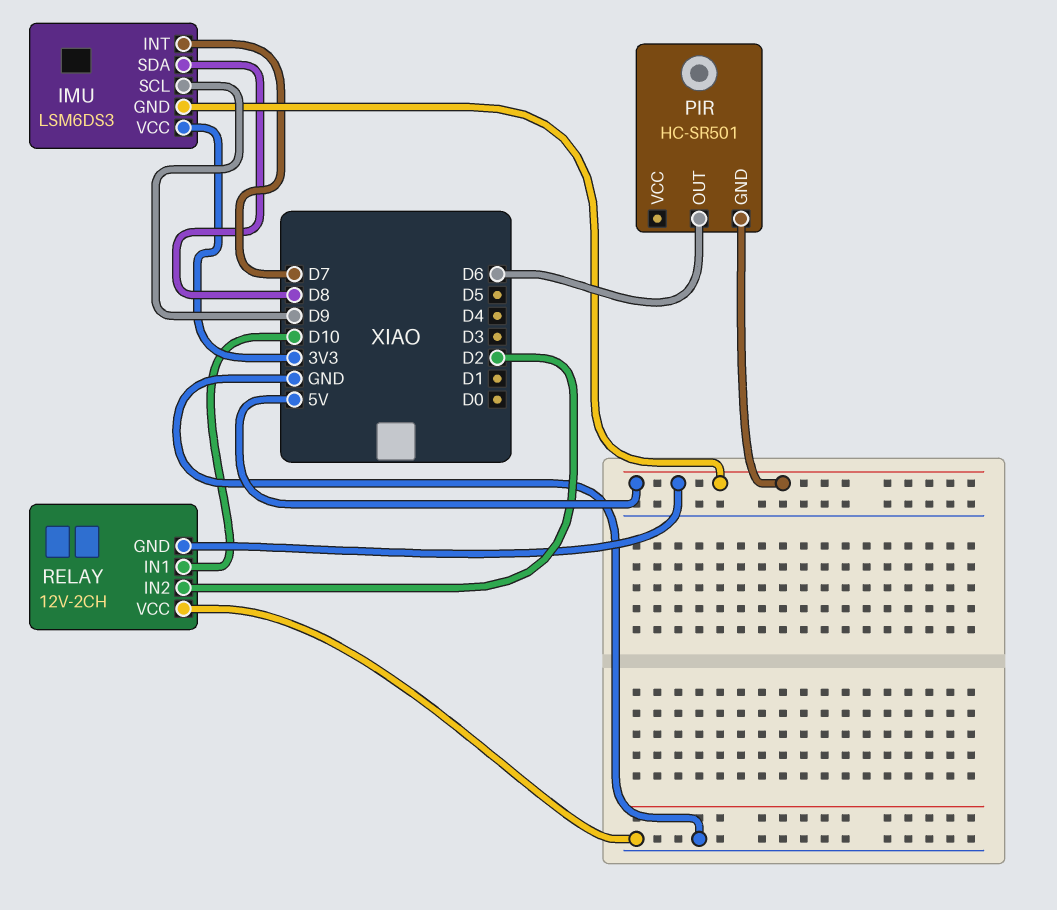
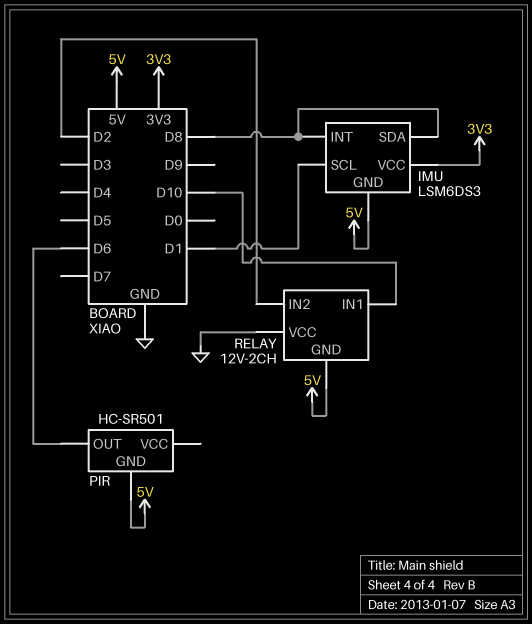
IMU pin INT: D7 -> D8
IMU pin SCL: D9 -> D1

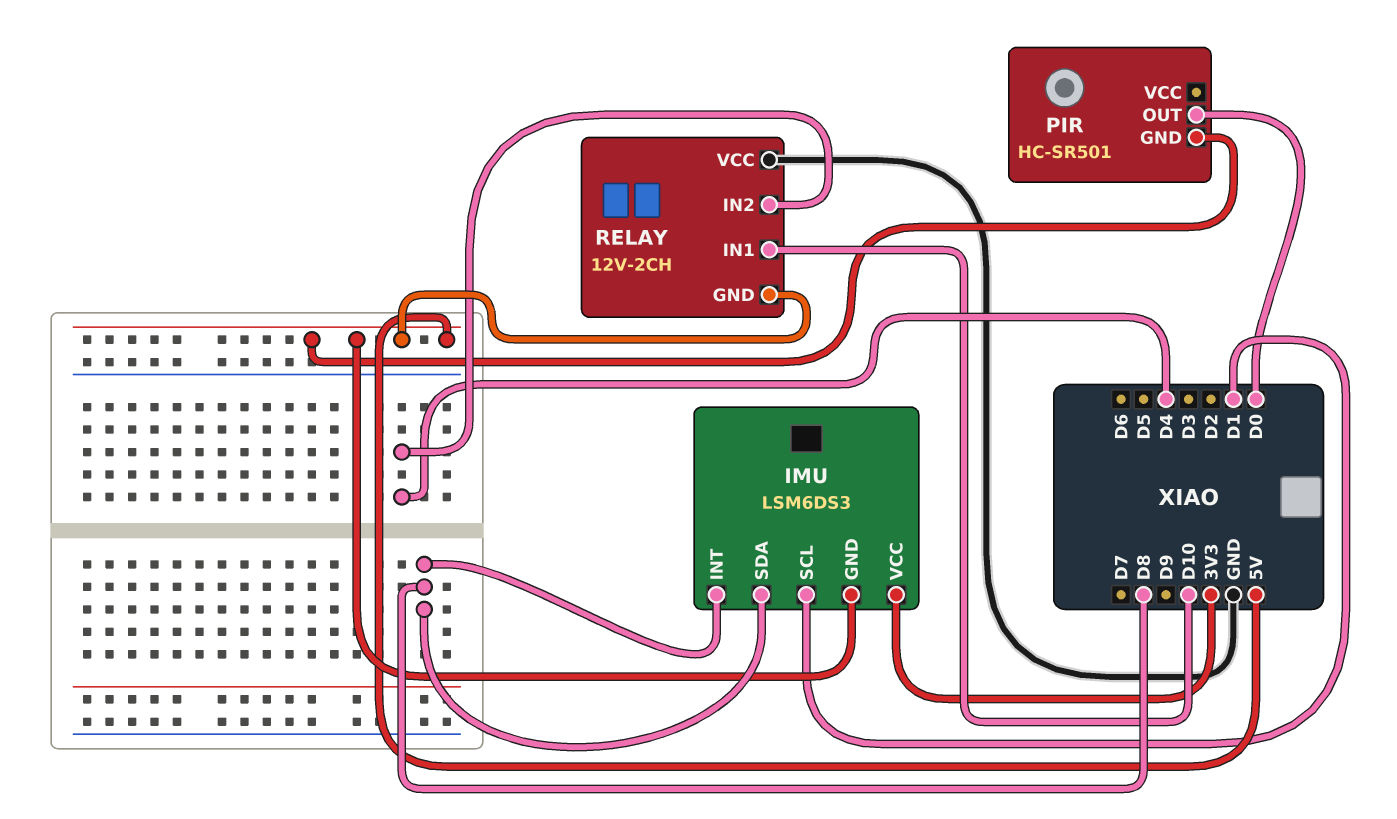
PIR pin OUT: D6 -> D0
RELAY pin IN2: D2 -> D4

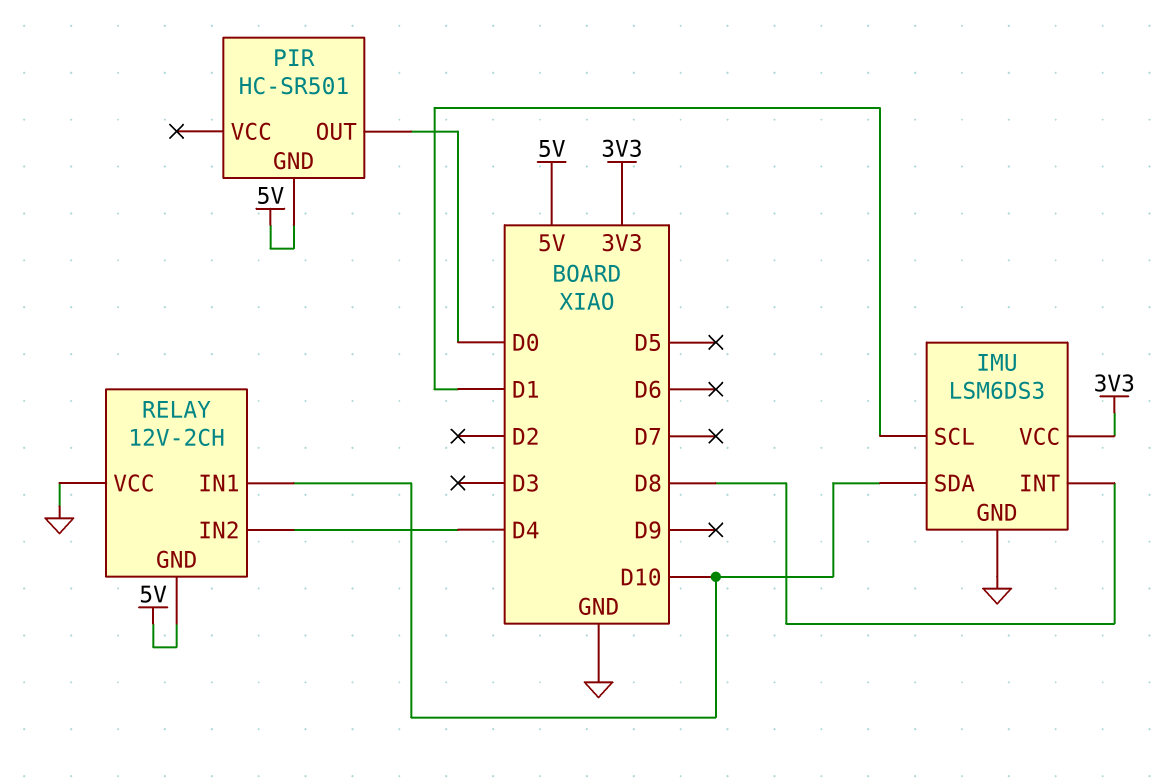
IMU pin GND: 5V -> GND
IMU pin SDA: D8 -> D10

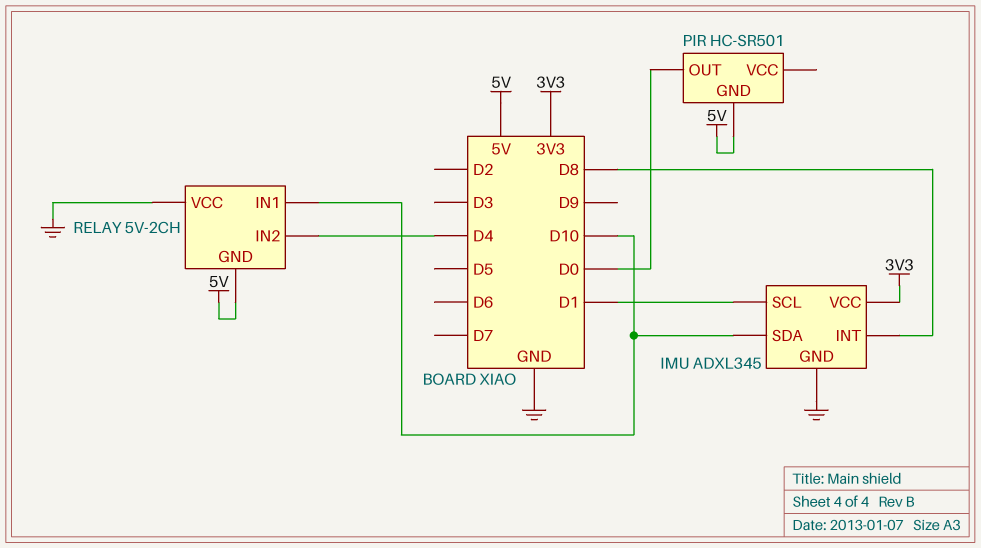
IMU: LSM6DS3 -> ADXL345
RELAY: 12V-2CH -> 5V-2CH

